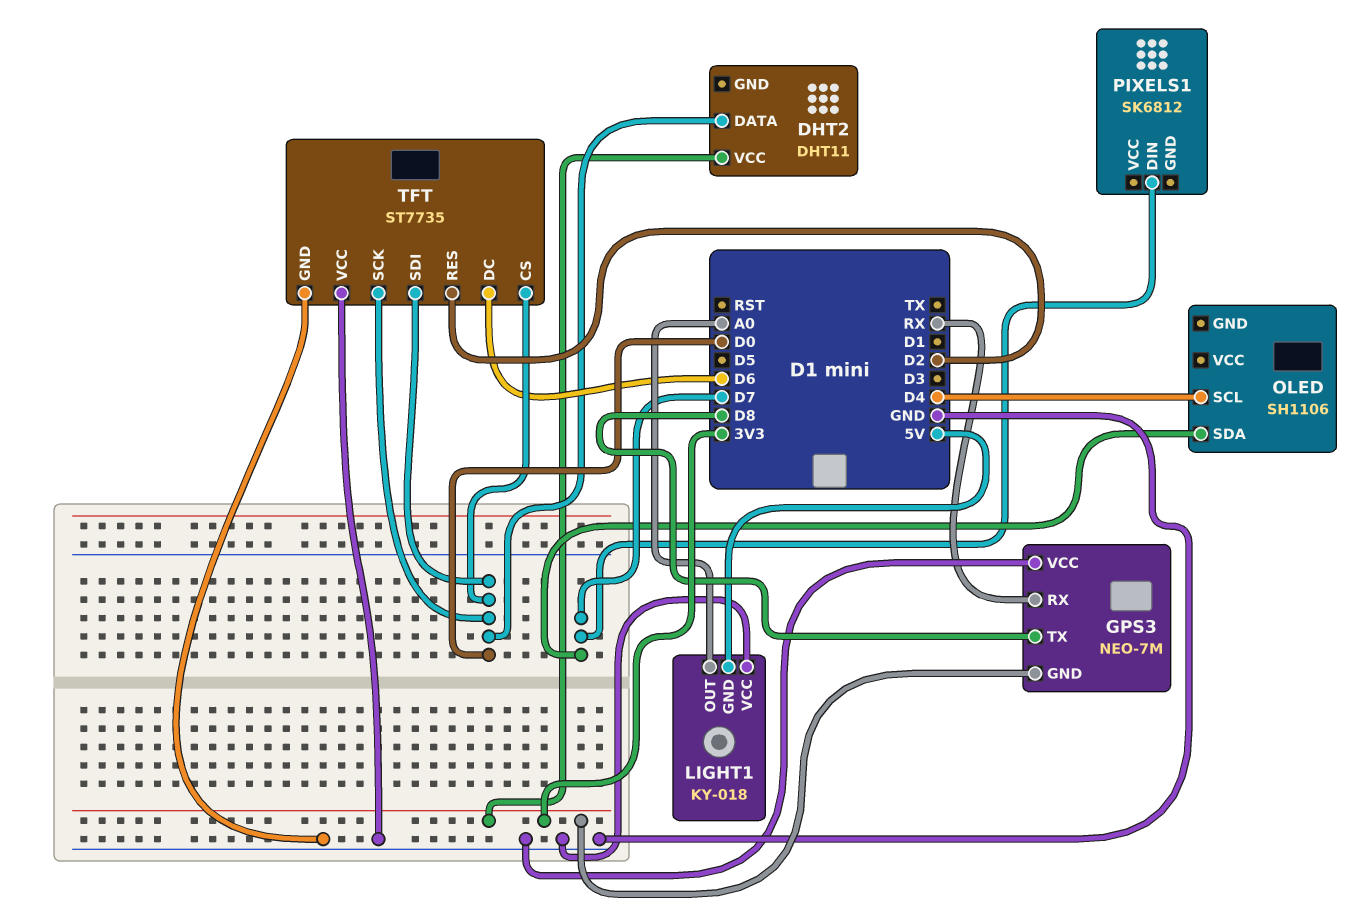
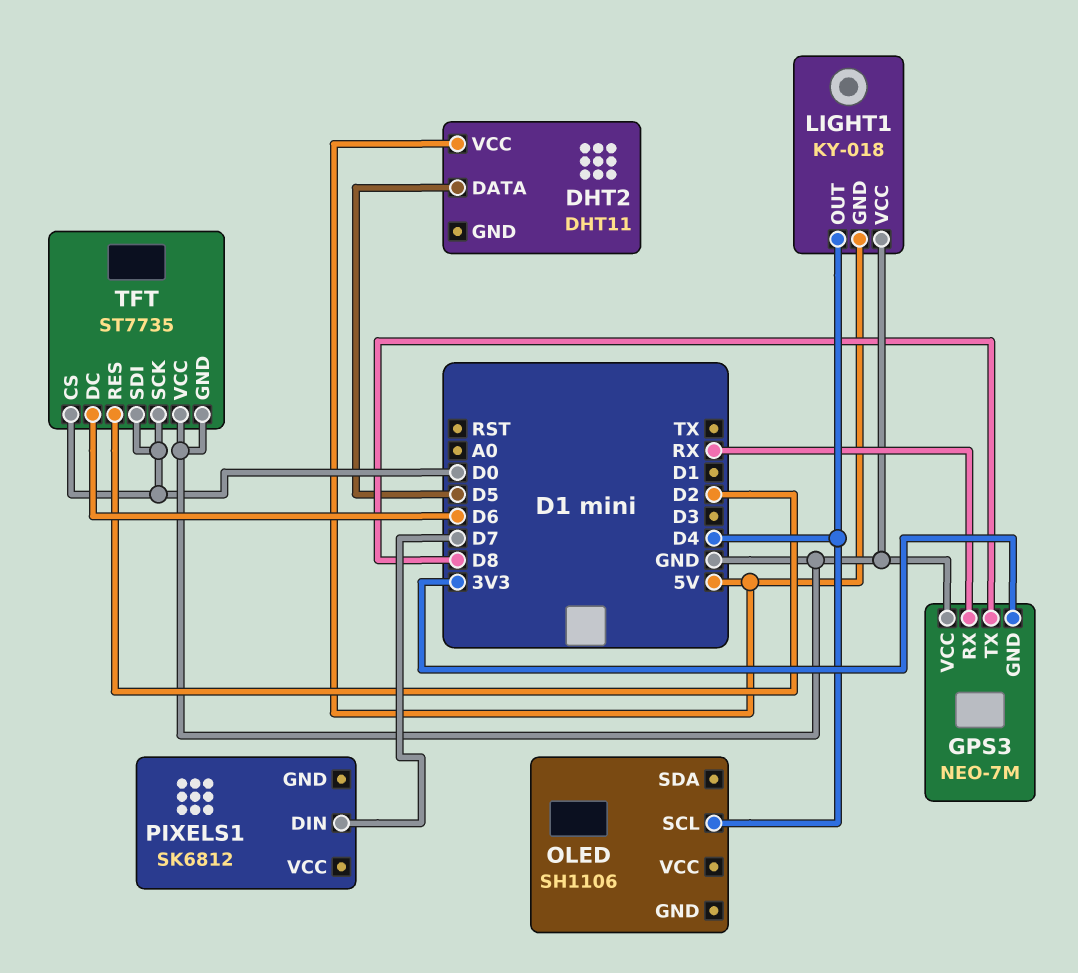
DHT2 pin DATA: D0 -> D5
DHT2 pin VCC: 3V3 -> 5V
LIGHT1 pin OUT: A0 -> D4
OLED pin SDA: D7 -> none

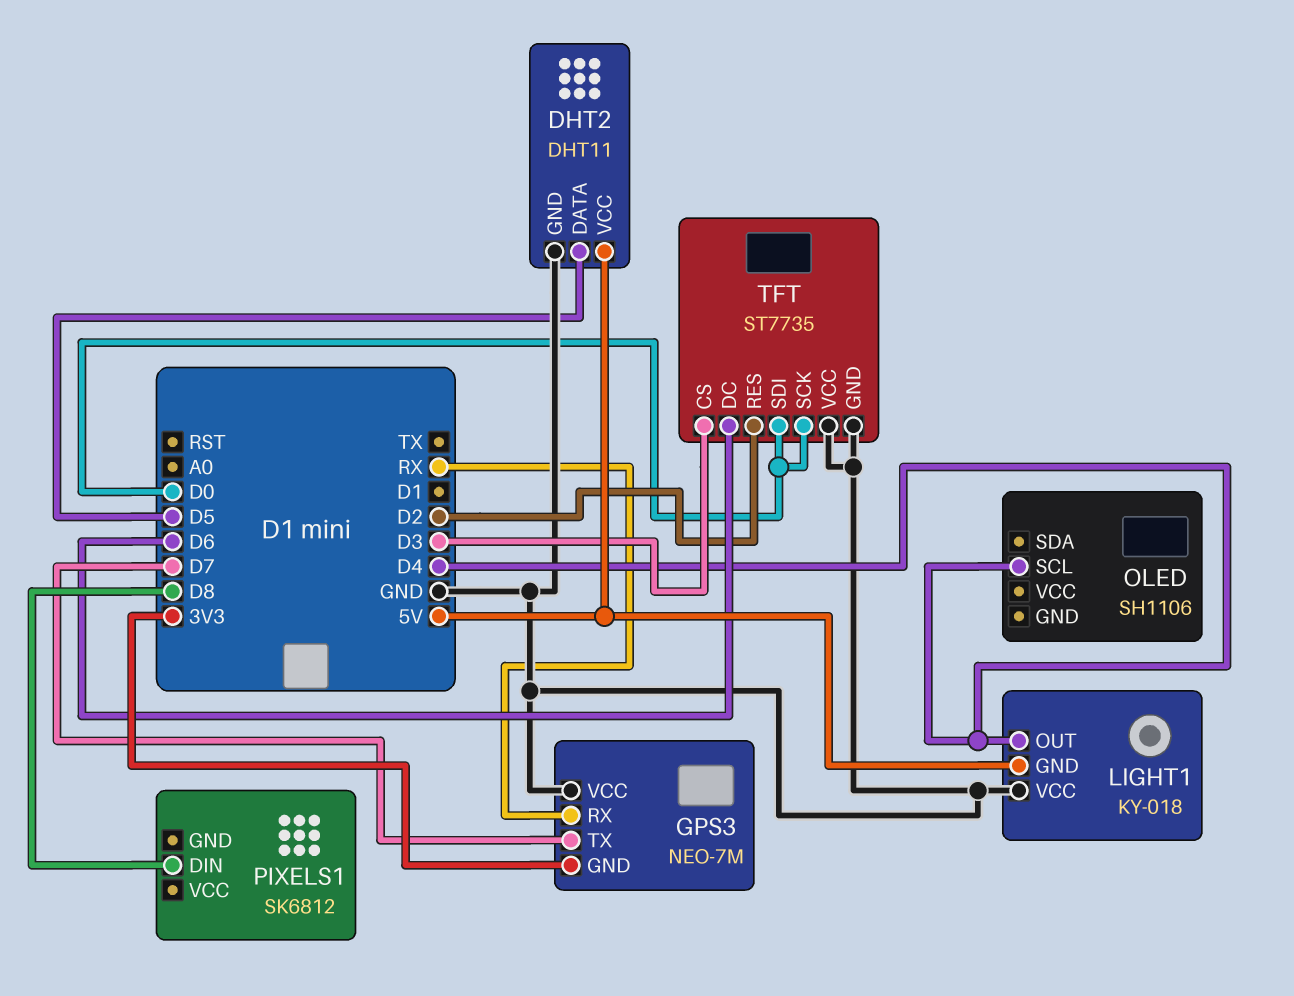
DHT2 pin GND: none -> GND
GPS3 pin TX: D8 -> D7
PIXELS1 pin DIN: D7 -> D8
TFT pin CS: D0 -> D3

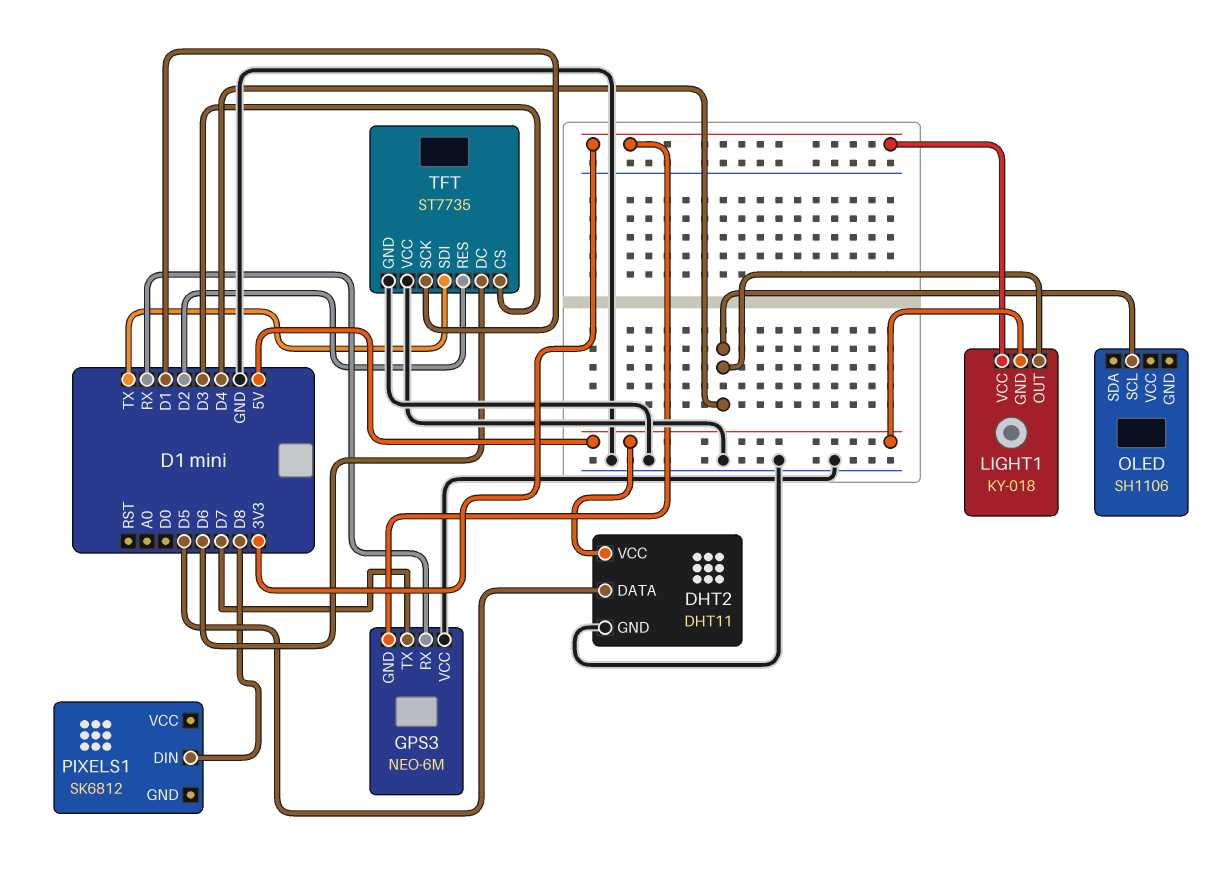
GPS3: NEO-7M -> NEO-6M
LIGHT1 pin VCC: GND -> 3V3
TFT pin SCK: D0 -> D1
TFT pin SDI: D0 -> TX

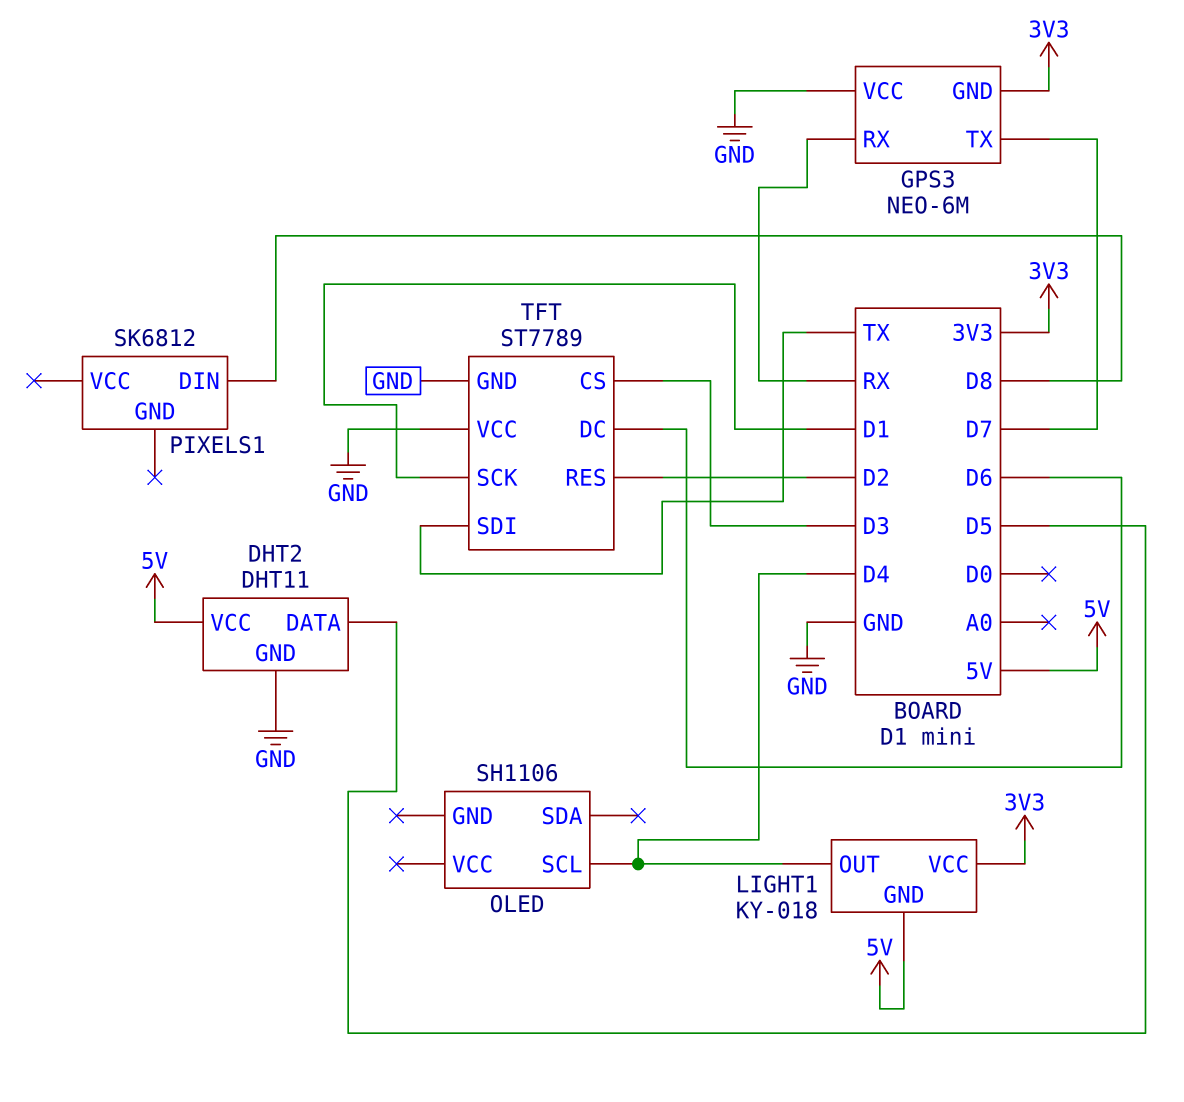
TFT: ST7735 -> ST7789

